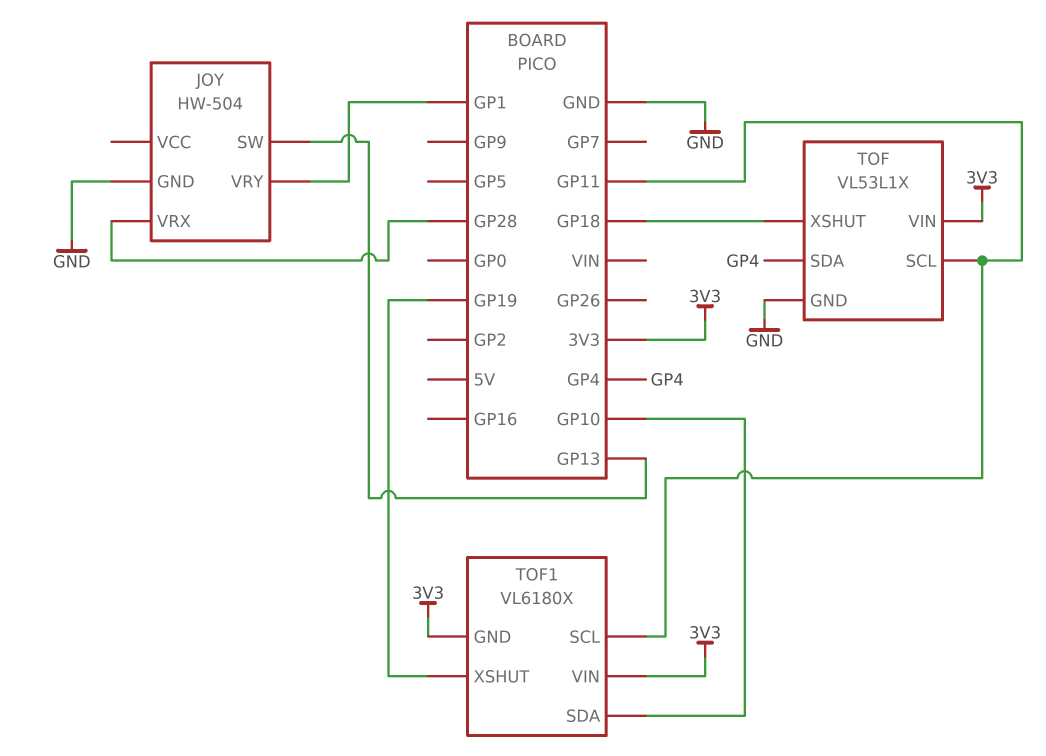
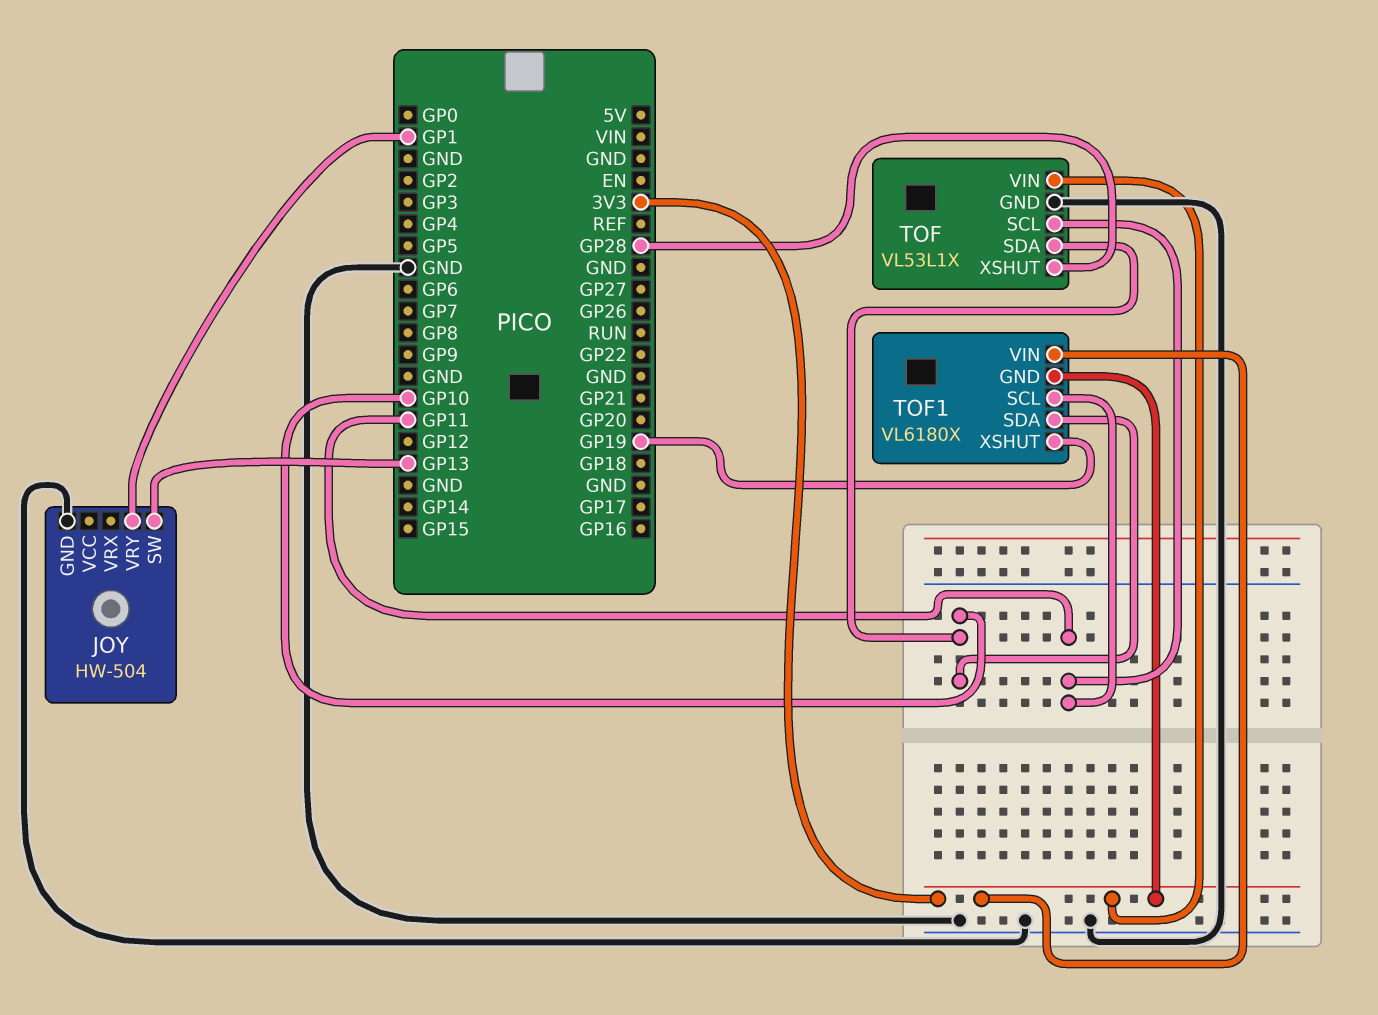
JOY pin VRX: GP28 -> none
TOF pin SDA: GP4 -> GP10
TOF pin XSHUT: GP18 -> GP28

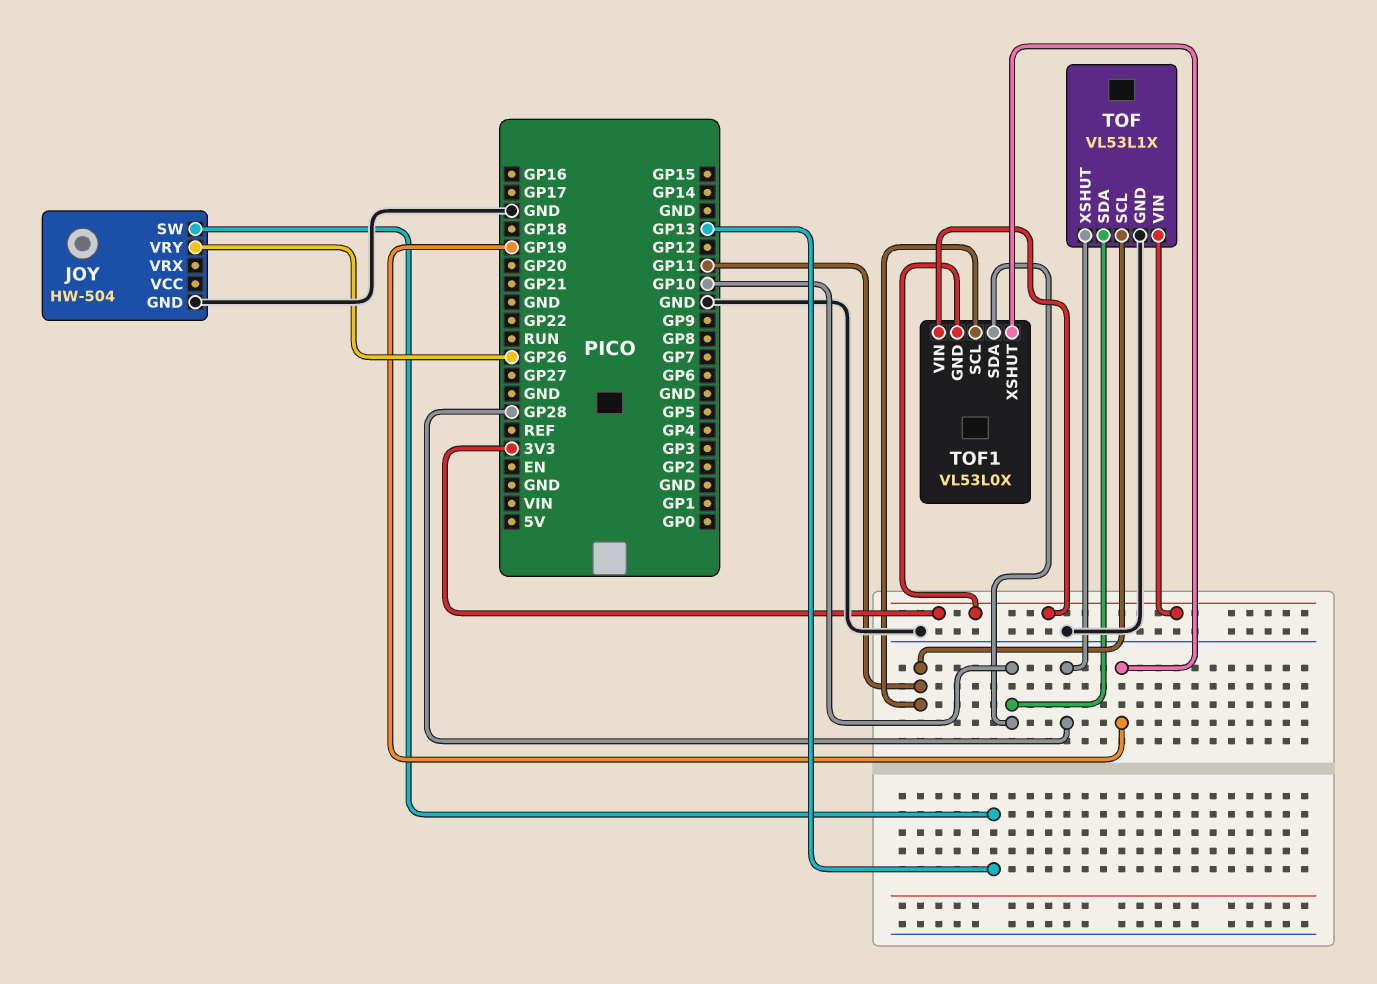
JOY pin VRY: GP1 -> GP26
TOF1: VL6180X -> VL53L0X

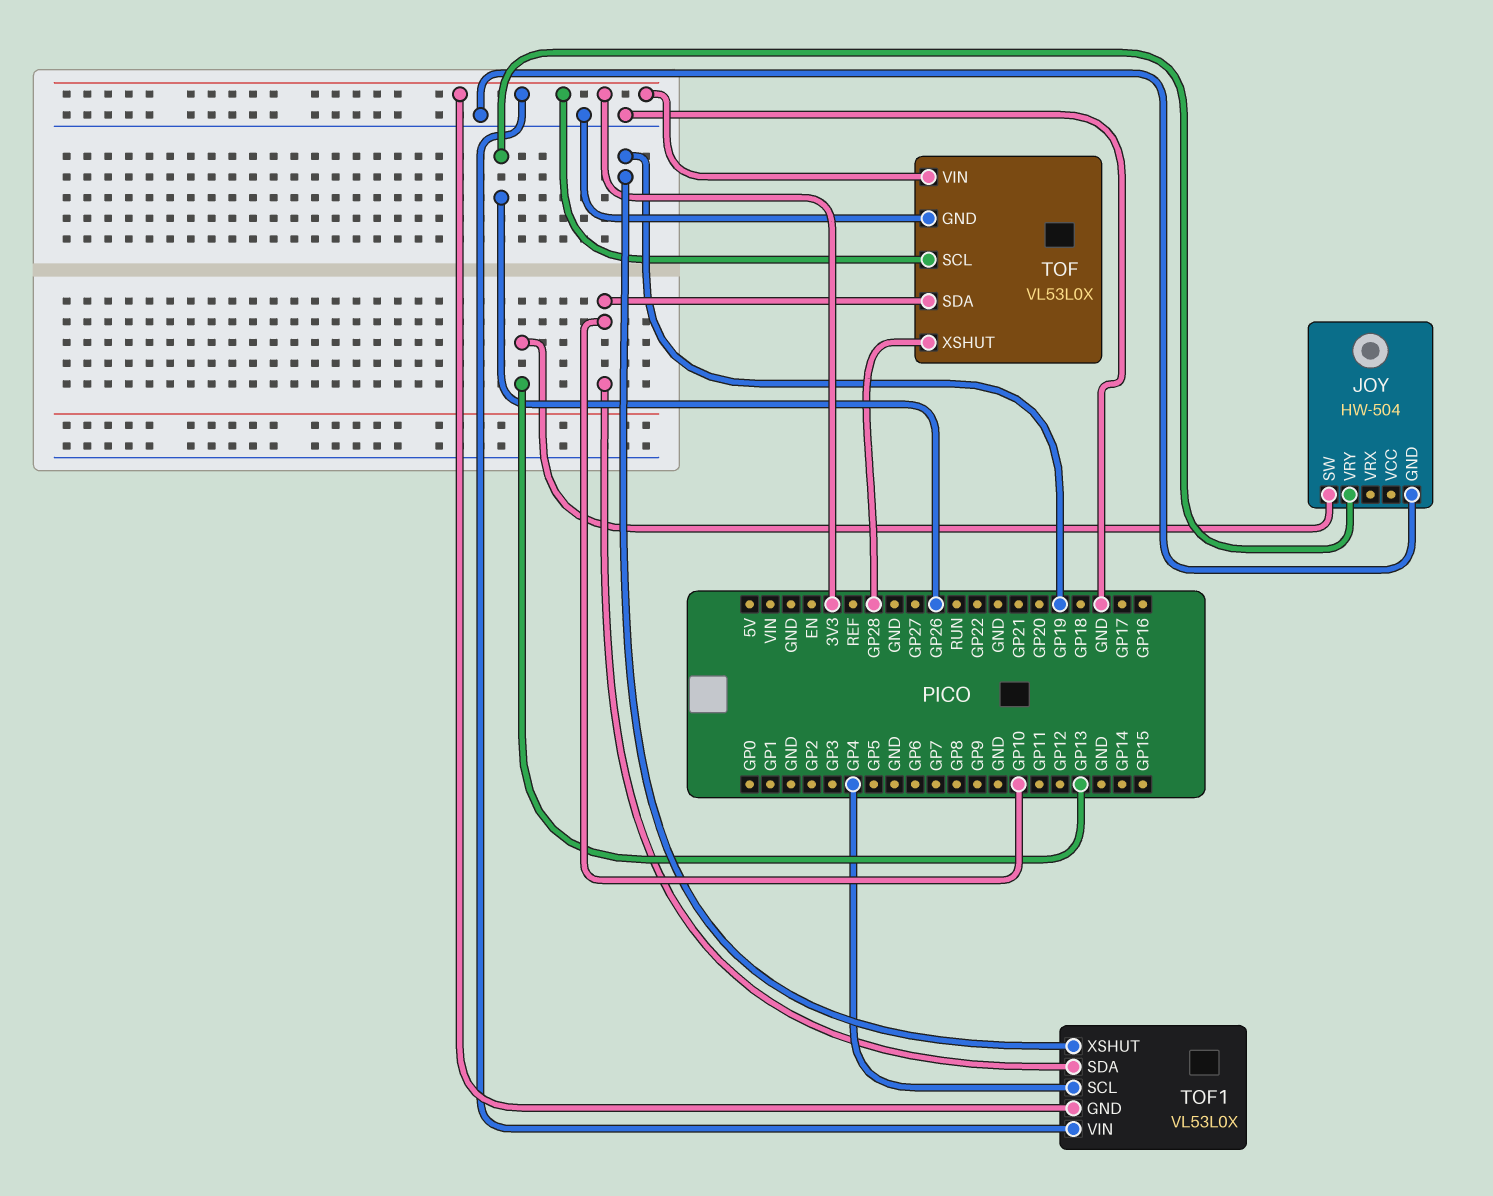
TOF: VL53L1X -> VL53L0X
TOF pin SCL: GP11 -> 3V3
TOF1 pin SCL: GP11 -> GP4

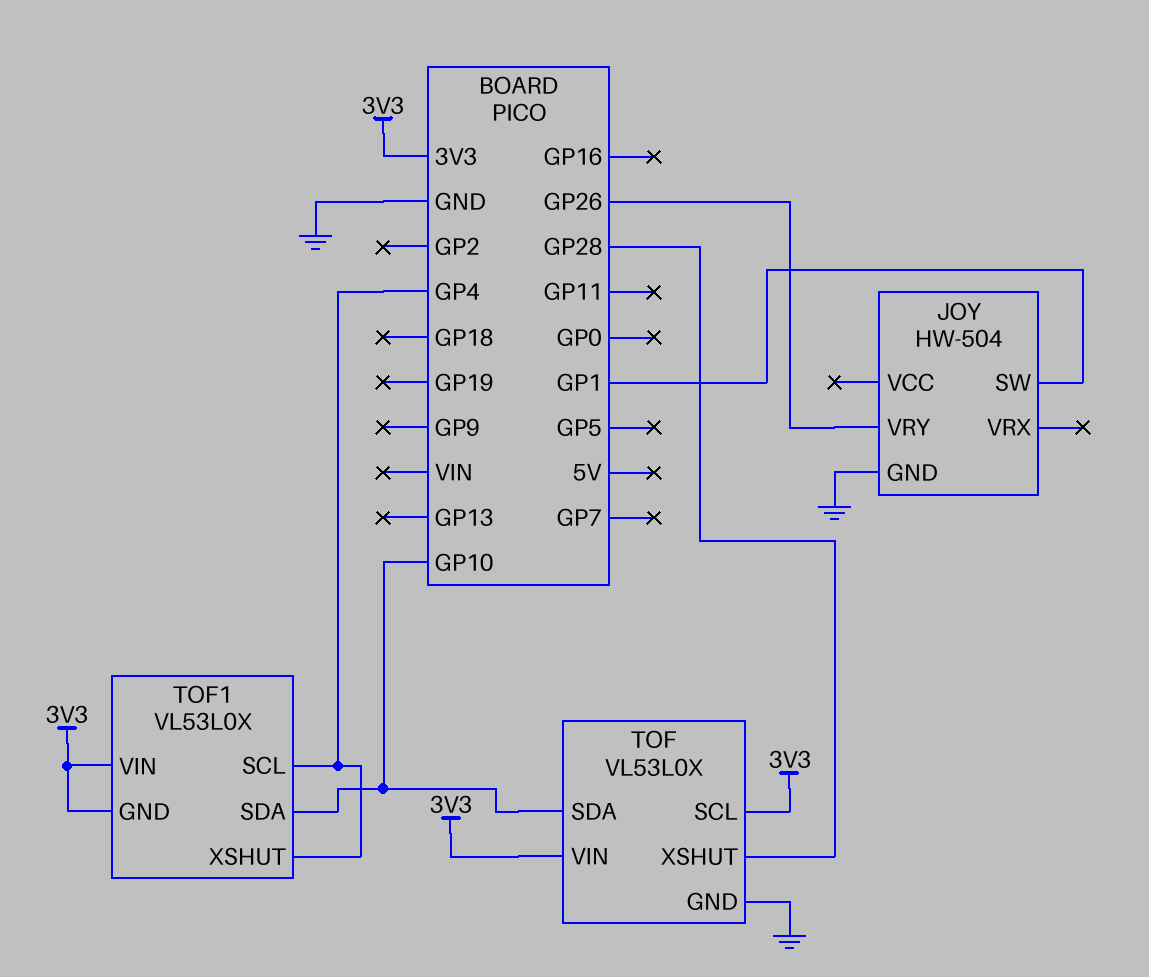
JOY pin SW: GP13 -> GP1
TOF1 pin XSHUT: GP19 -> GP4

